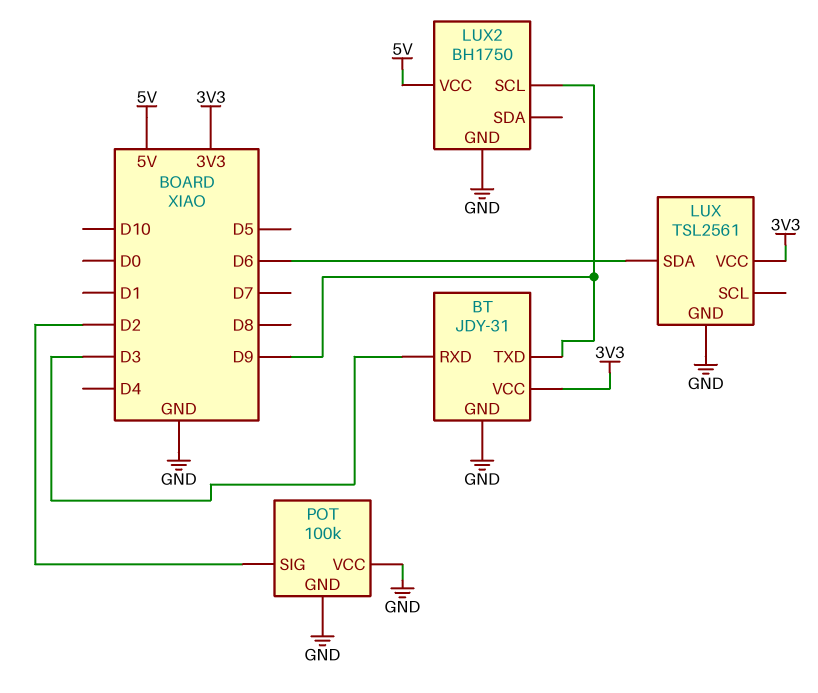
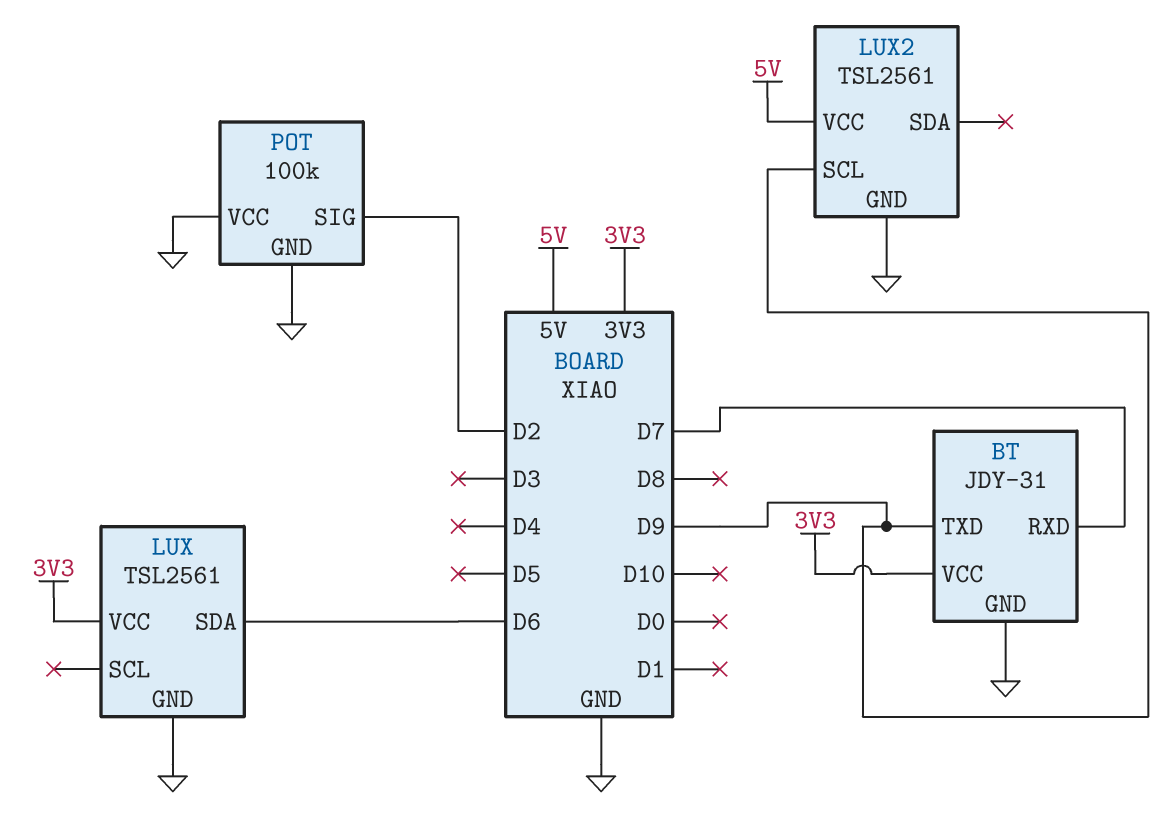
BT pin RXD: D3 -> D7
LUX2: BH1750 -> TSL2561

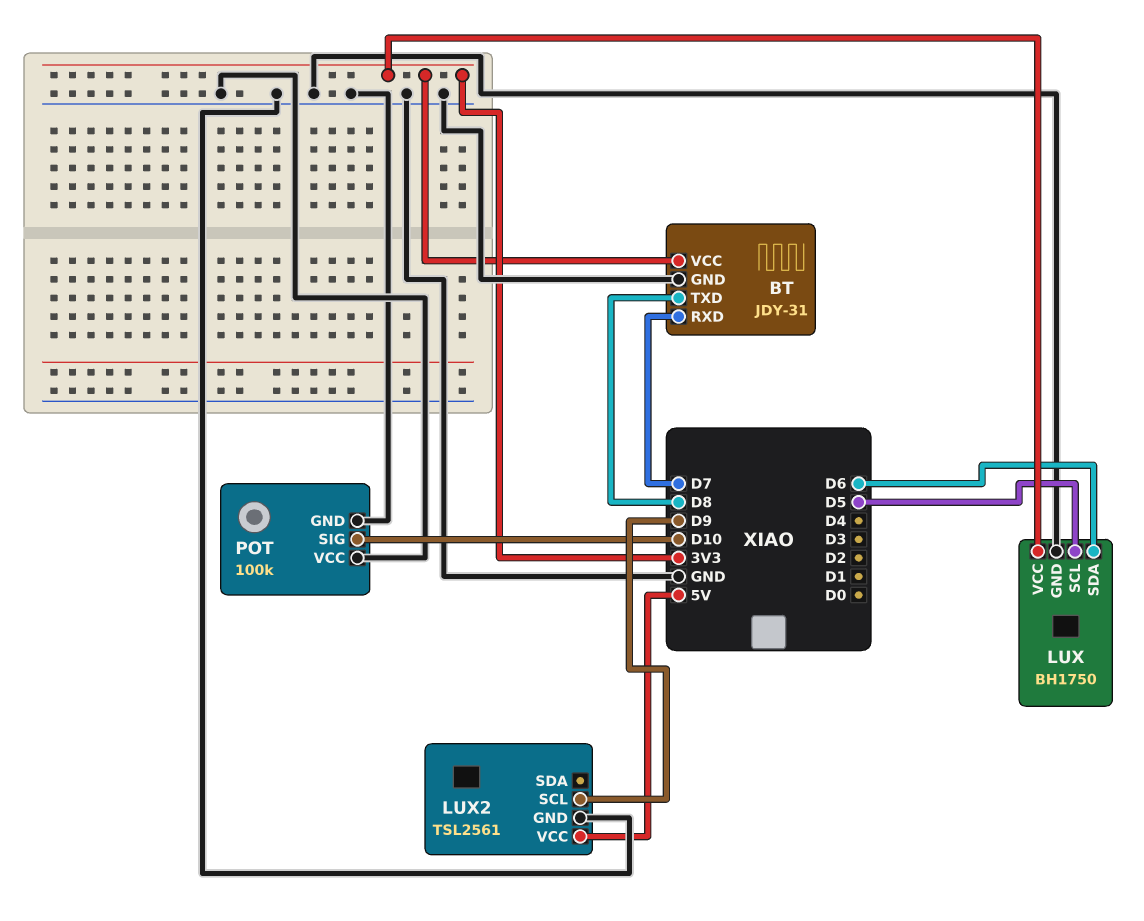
BT pin TXD: D9 -> D8
LUX: TSL2561 -> BH1750
LUX pin SCL: none -> D5
POT pin SIG: D2 -> D10

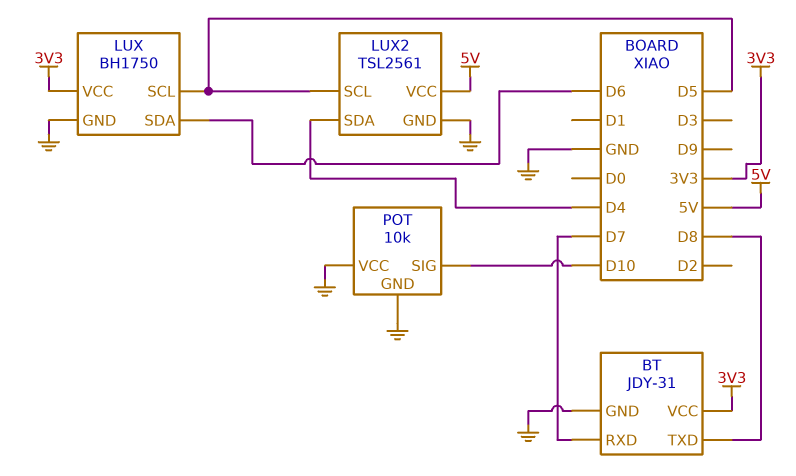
LUX2 pin SCL: D9 -> D5
LUX2 pin SDA: none -> D4
POT: 100k -> 10k

